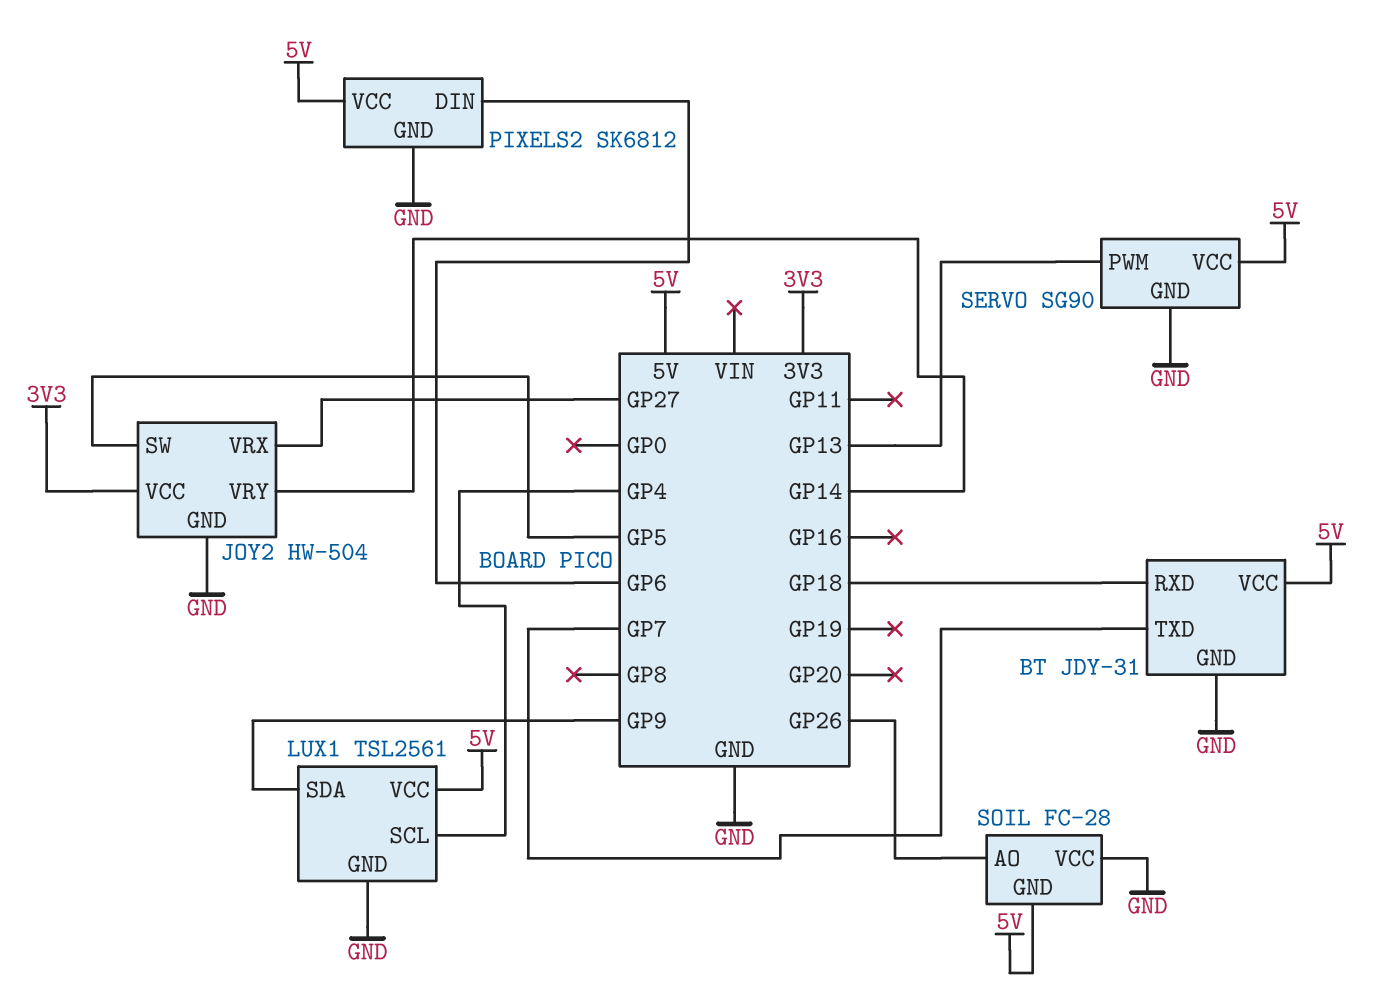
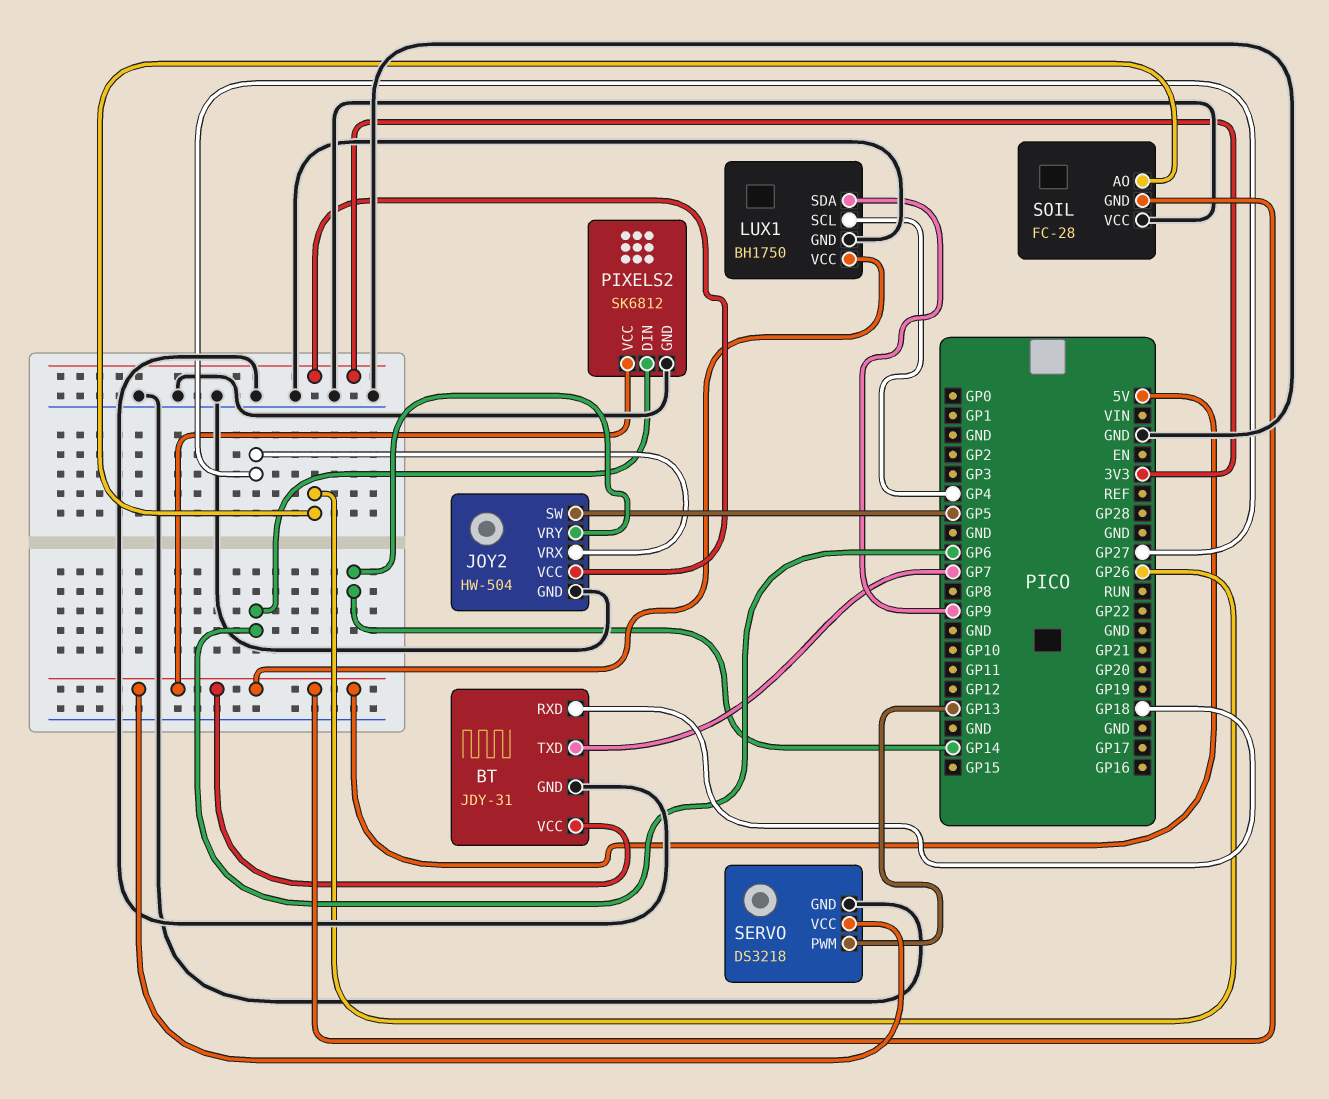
LUX1: TSL2561 -> BH1750
SERVO: SG90 -> DS3218

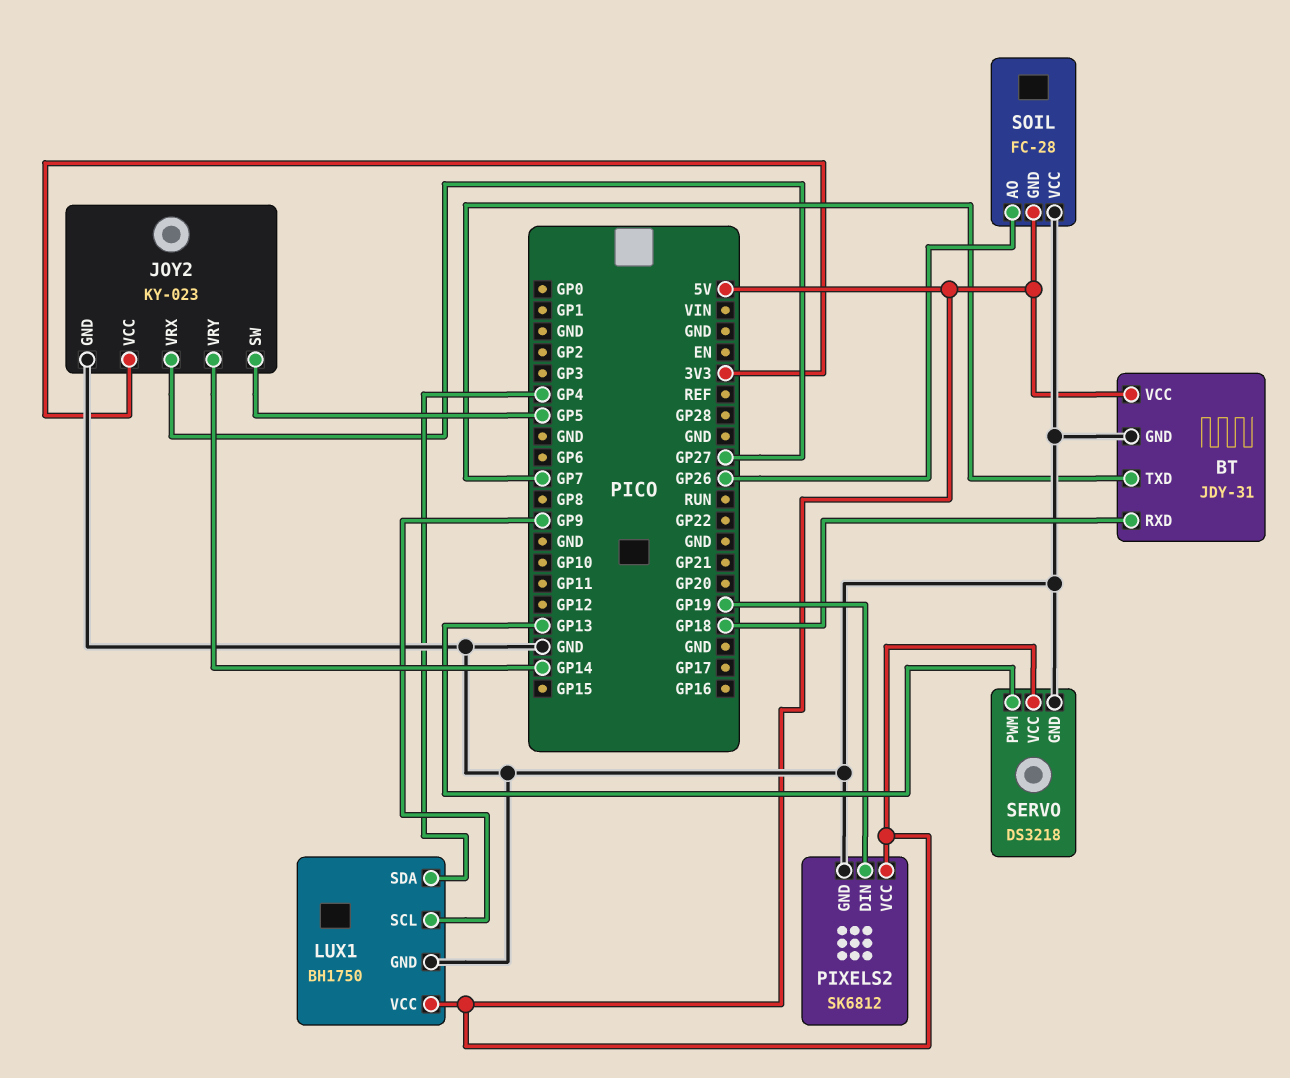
JOY2: HW-504 -> KY-023
LUX1 pin SCL: GP4 -> GP9
LUX1 pin SDA: GP9 -> GP4
PIXELS2 pin DIN: GP6 -> GP19

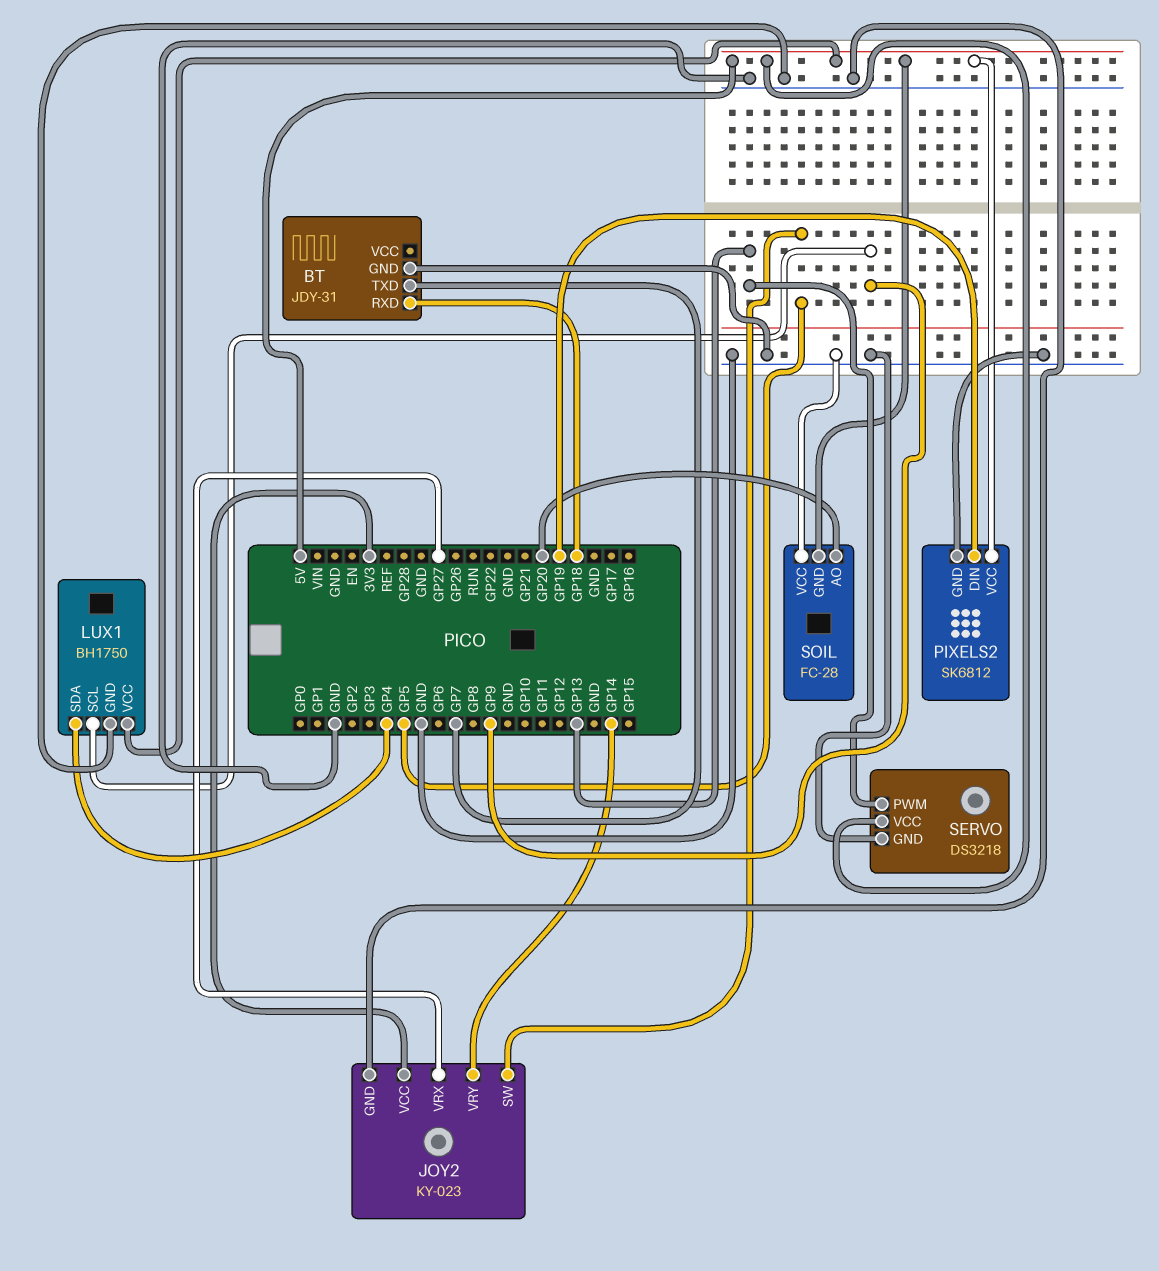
BT pin VCC: 5V -> none
SOIL pin AO: GP26 -> GP20

